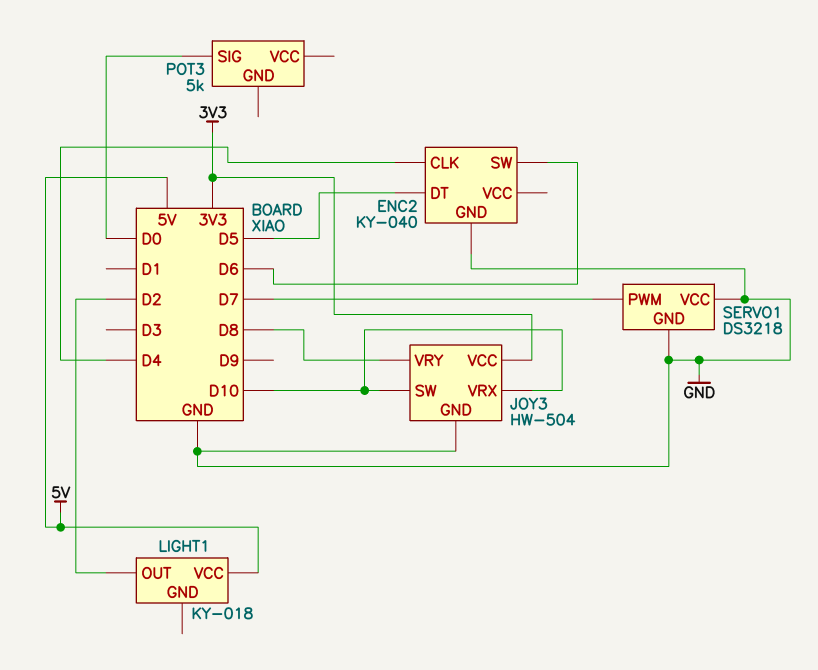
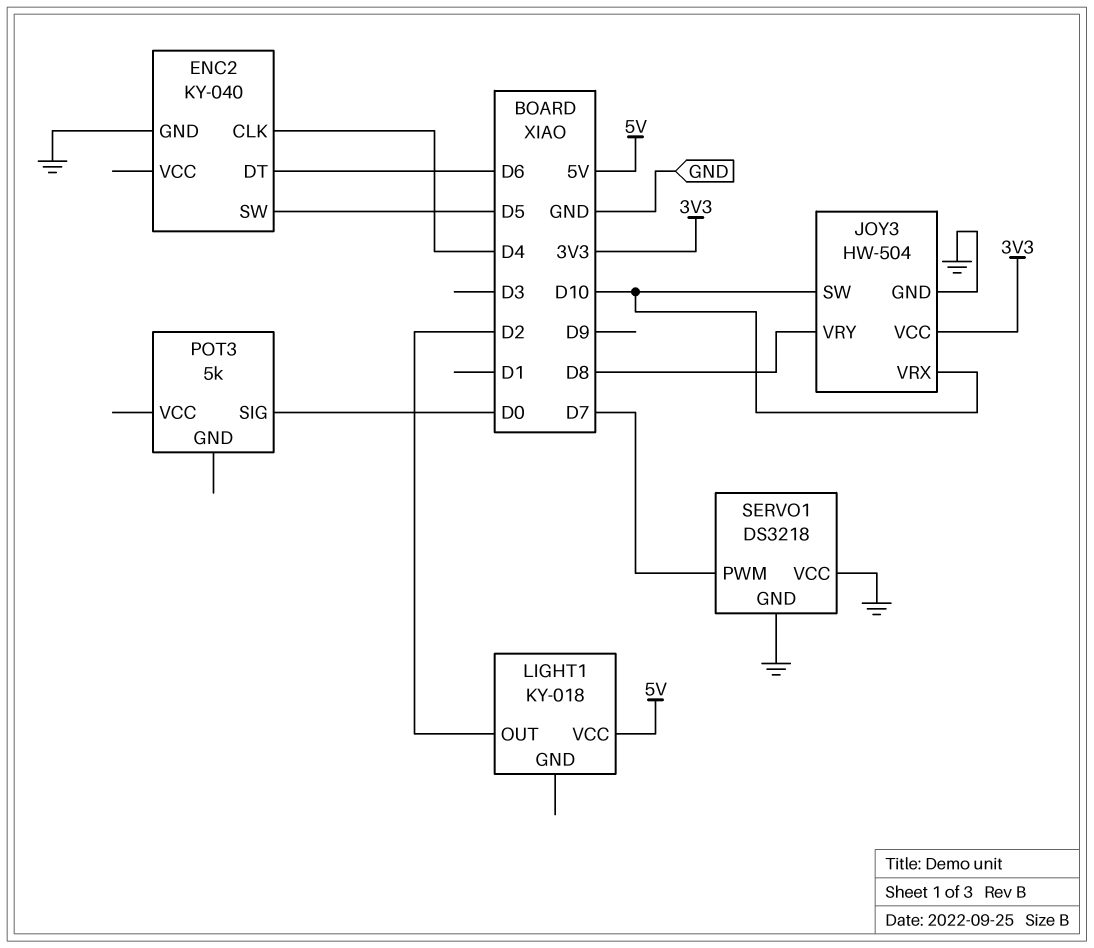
ENC2 pin DT: D5 -> D6
ENC2 pin SW: D6 -> D5

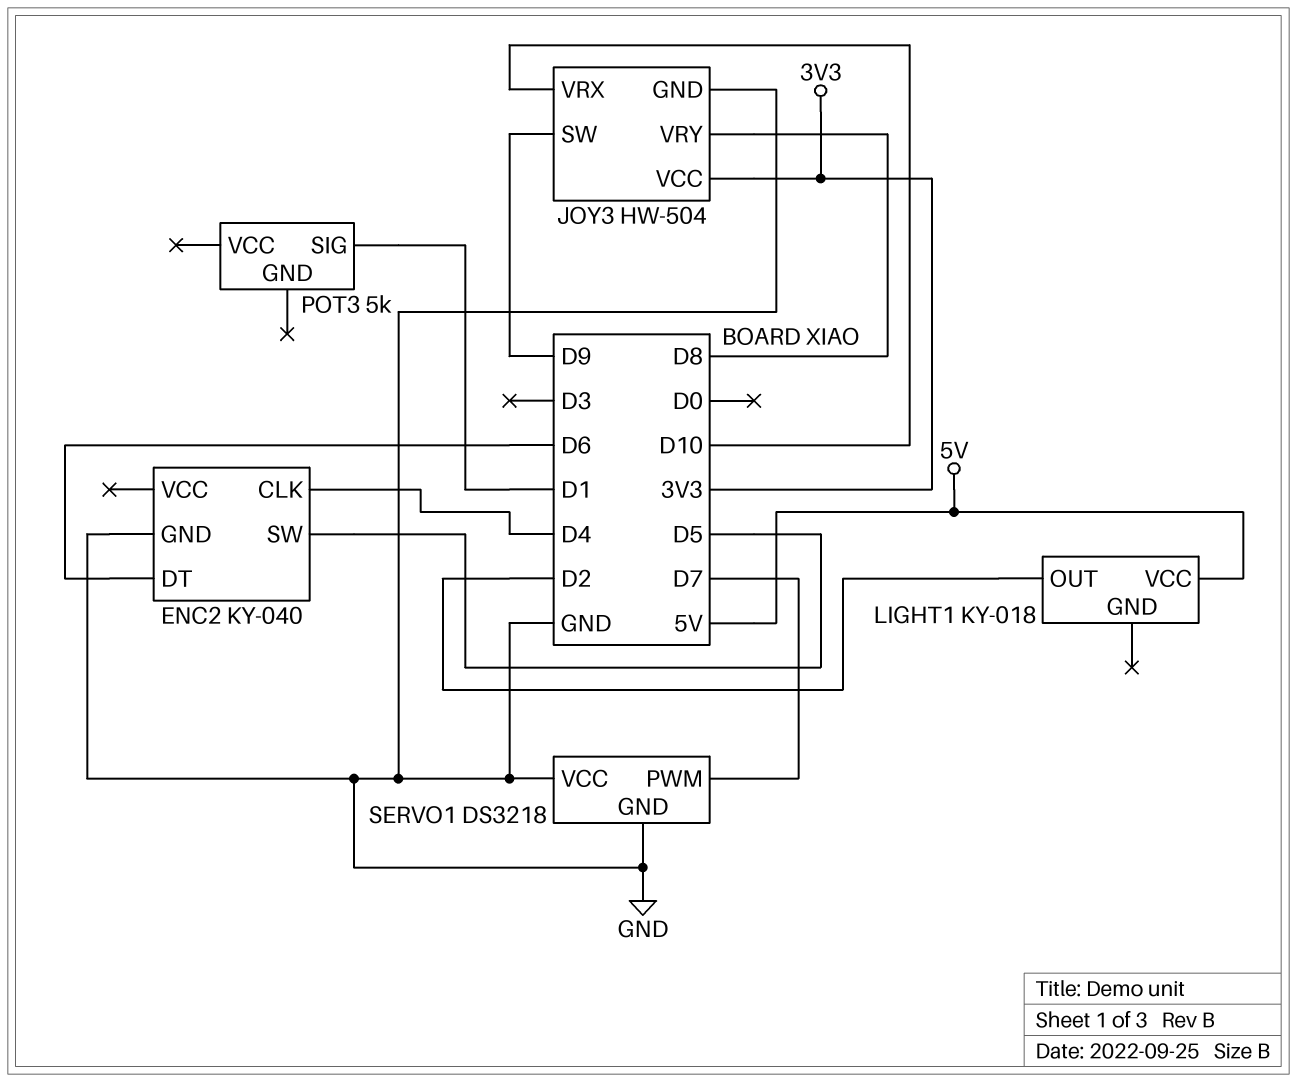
JOY3 pin SW: D10 -> D9
POT3 pin SIG: D0 -> D1

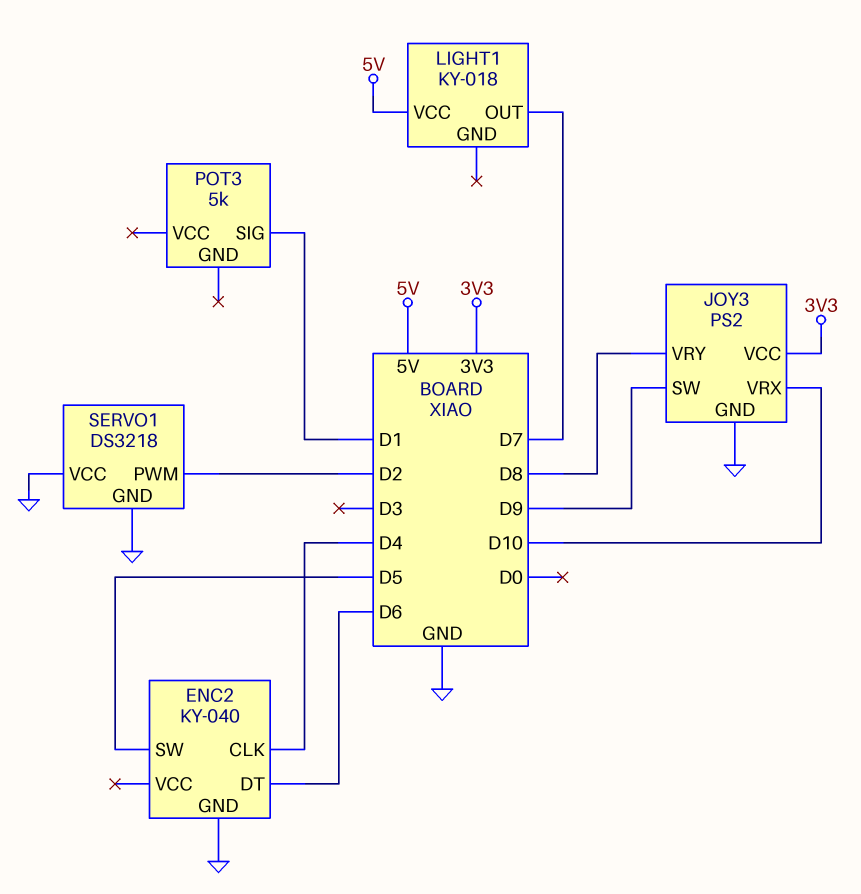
JOY3: HW-504 -> PS2
LIGHT1 pin OUT: D2 -> D7
SERVO1 pin PWM: D7 -> D2

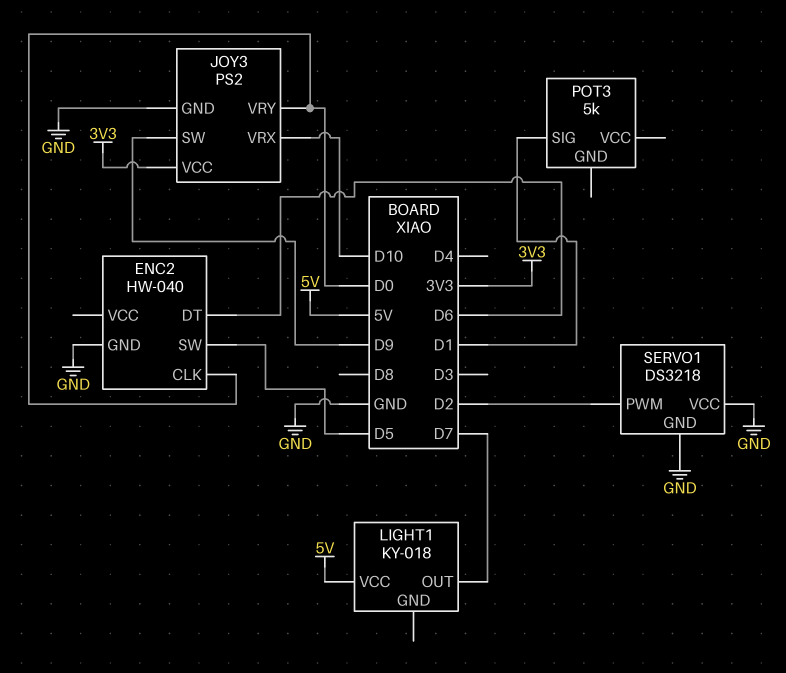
ENC2: KY-040 -> HW-040
ENC2 pin CLK: D4 -> D0
JOY3 pin VRY: D8 -> D0

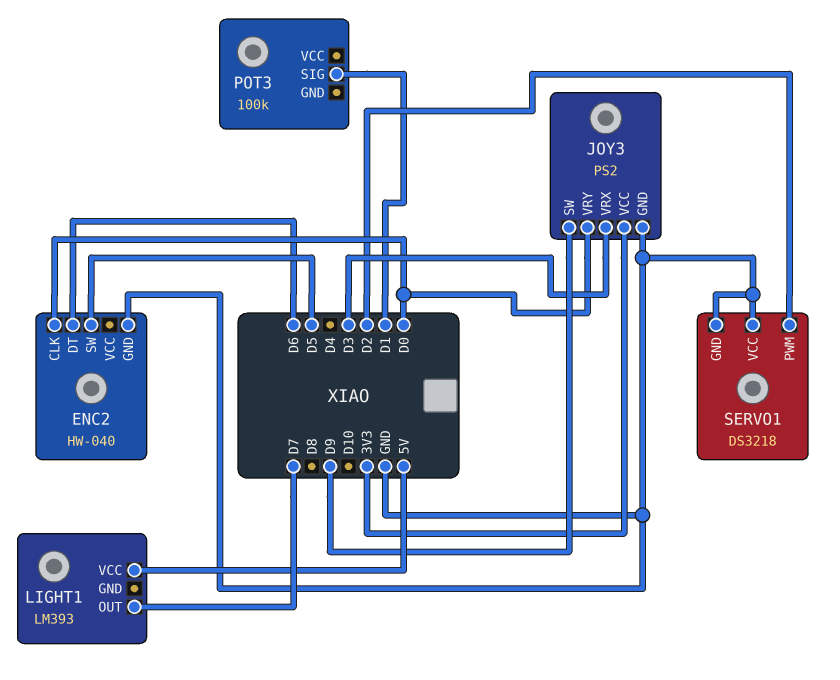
JOY3 pin VRX: D10 -> D3
LIGHT1: KY-018 -> LM393
POT3: 5k -> 100k

